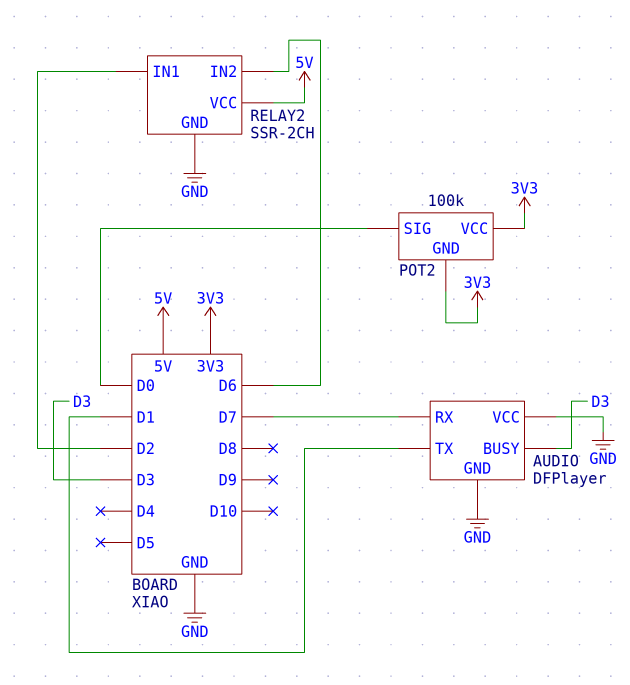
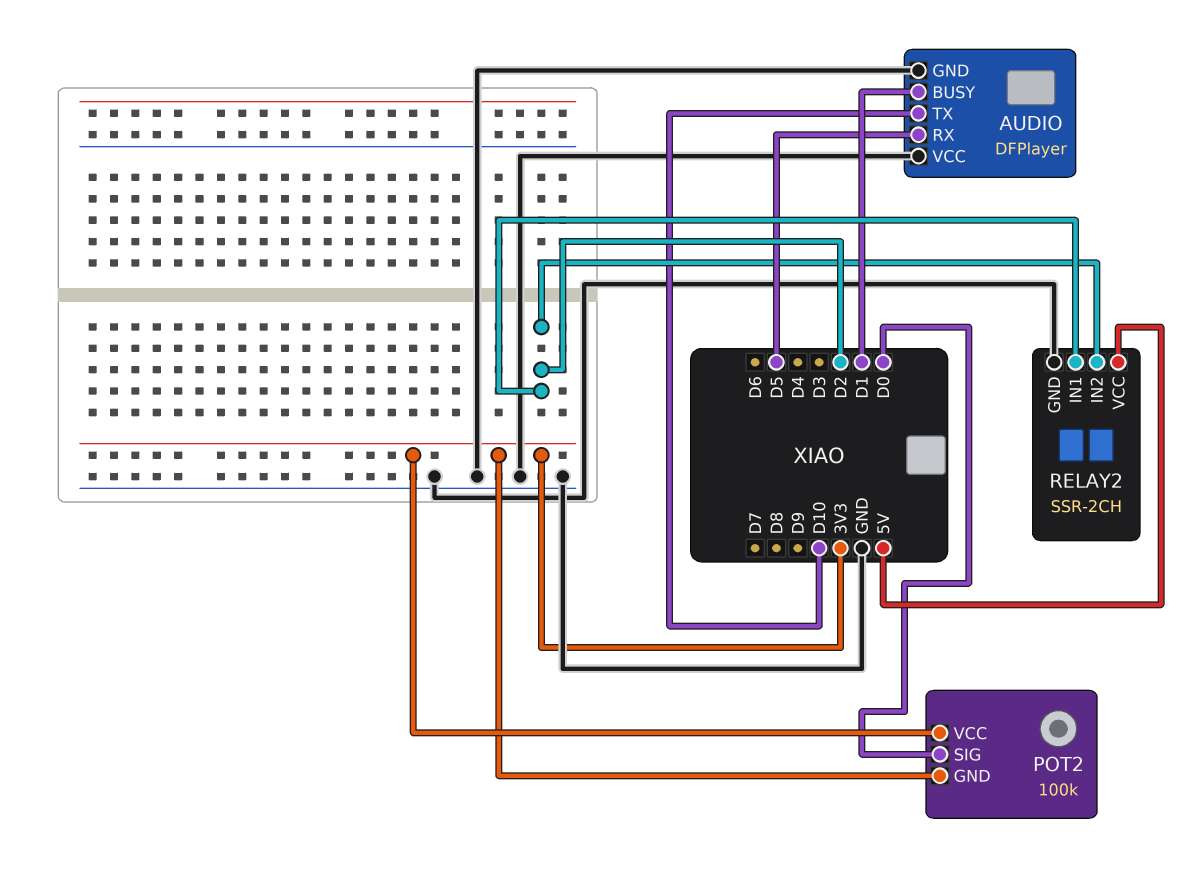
AUDIO pin BUSY: D3 -> D1
AUDIO pin RX: D7 -> D5
AUDIO pin TX: D1 -> D10
RELAY2 pin IN2: D6 -> D2

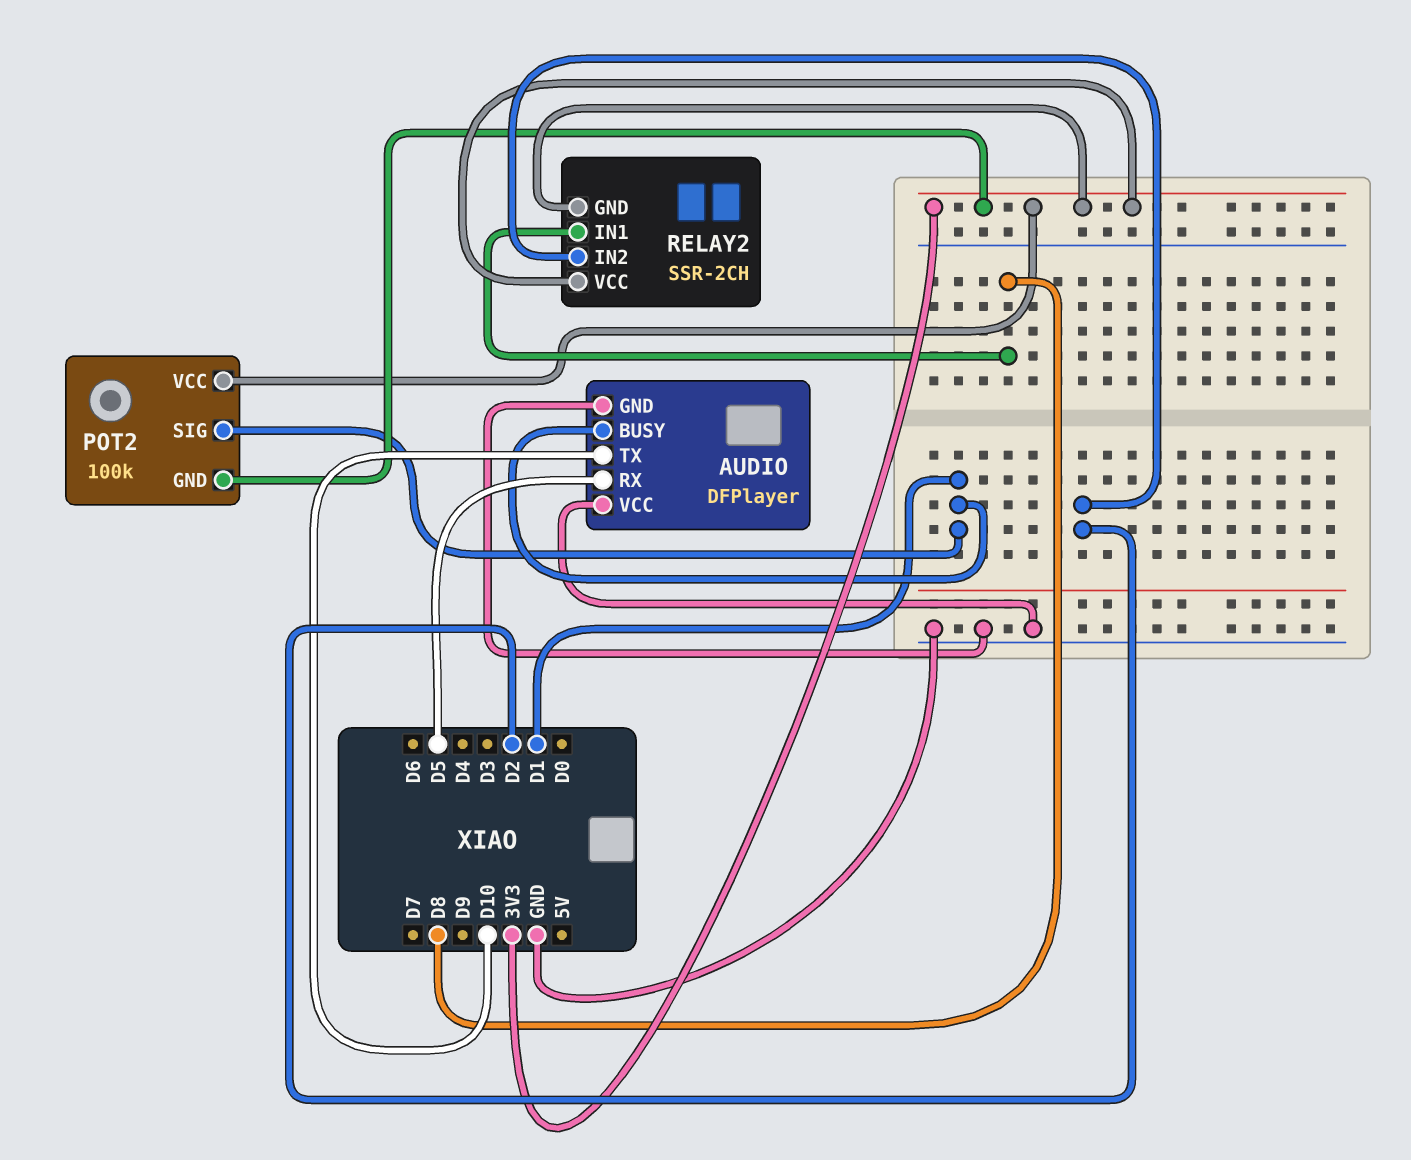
POT2 pin SIG: D0 -> D1
RELAY2 pin GND: GND -> 3V3
RELAY2 pin IN1: D2 -> D8
RELAY2 pin VCC: 5V -> 3V3

